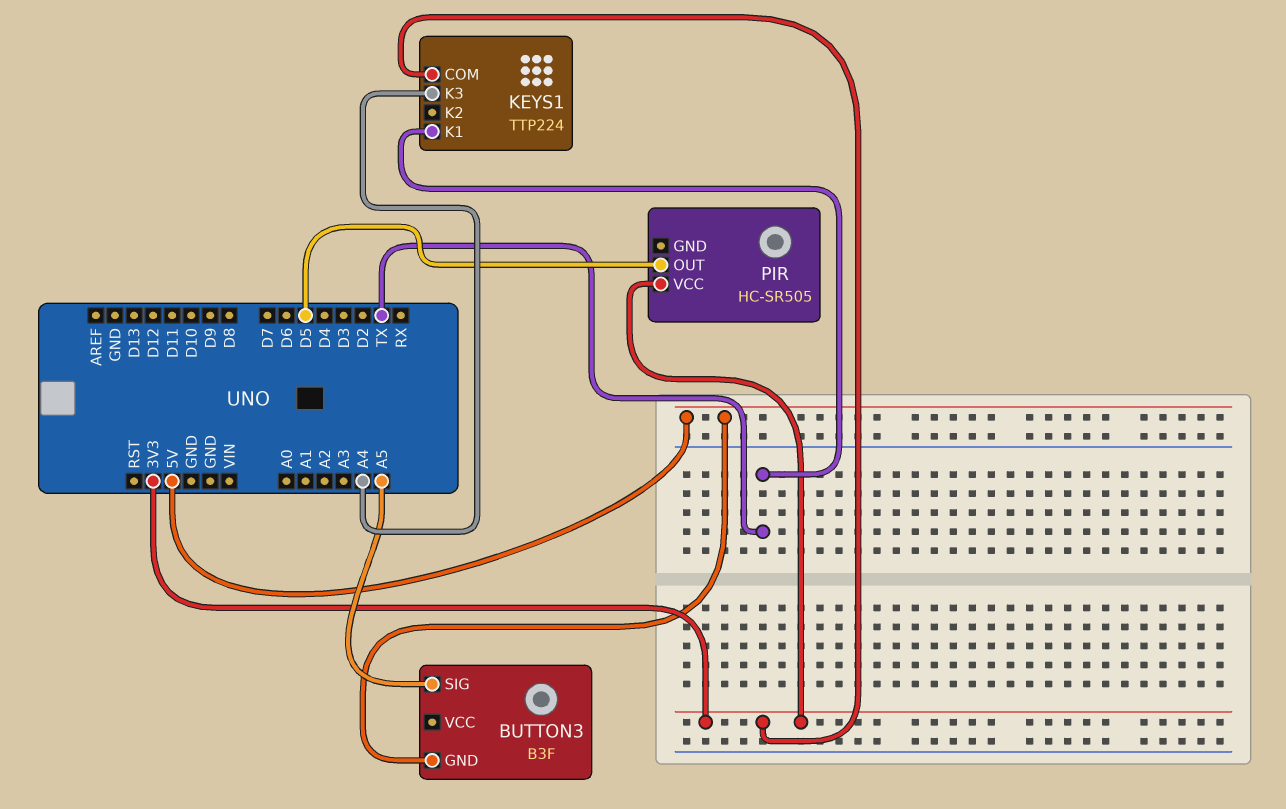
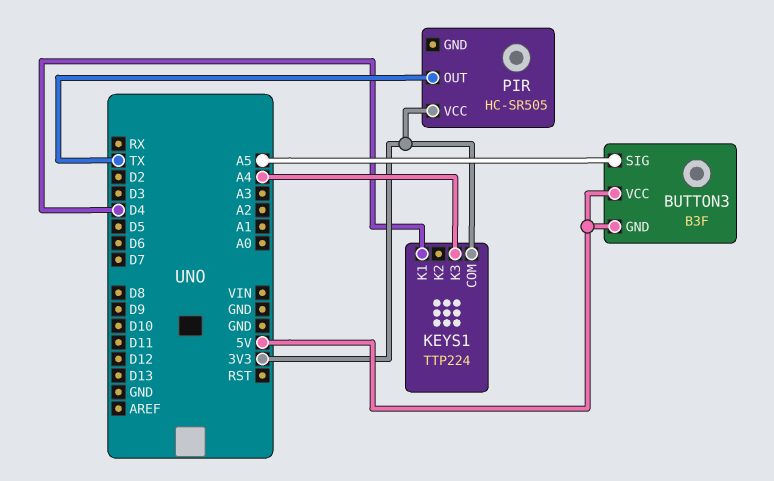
BUTTON3 pin VCC: none -> 5V
KEYS1 pin K1: TX -> D4
PIR pin OUT: D5 -> TX

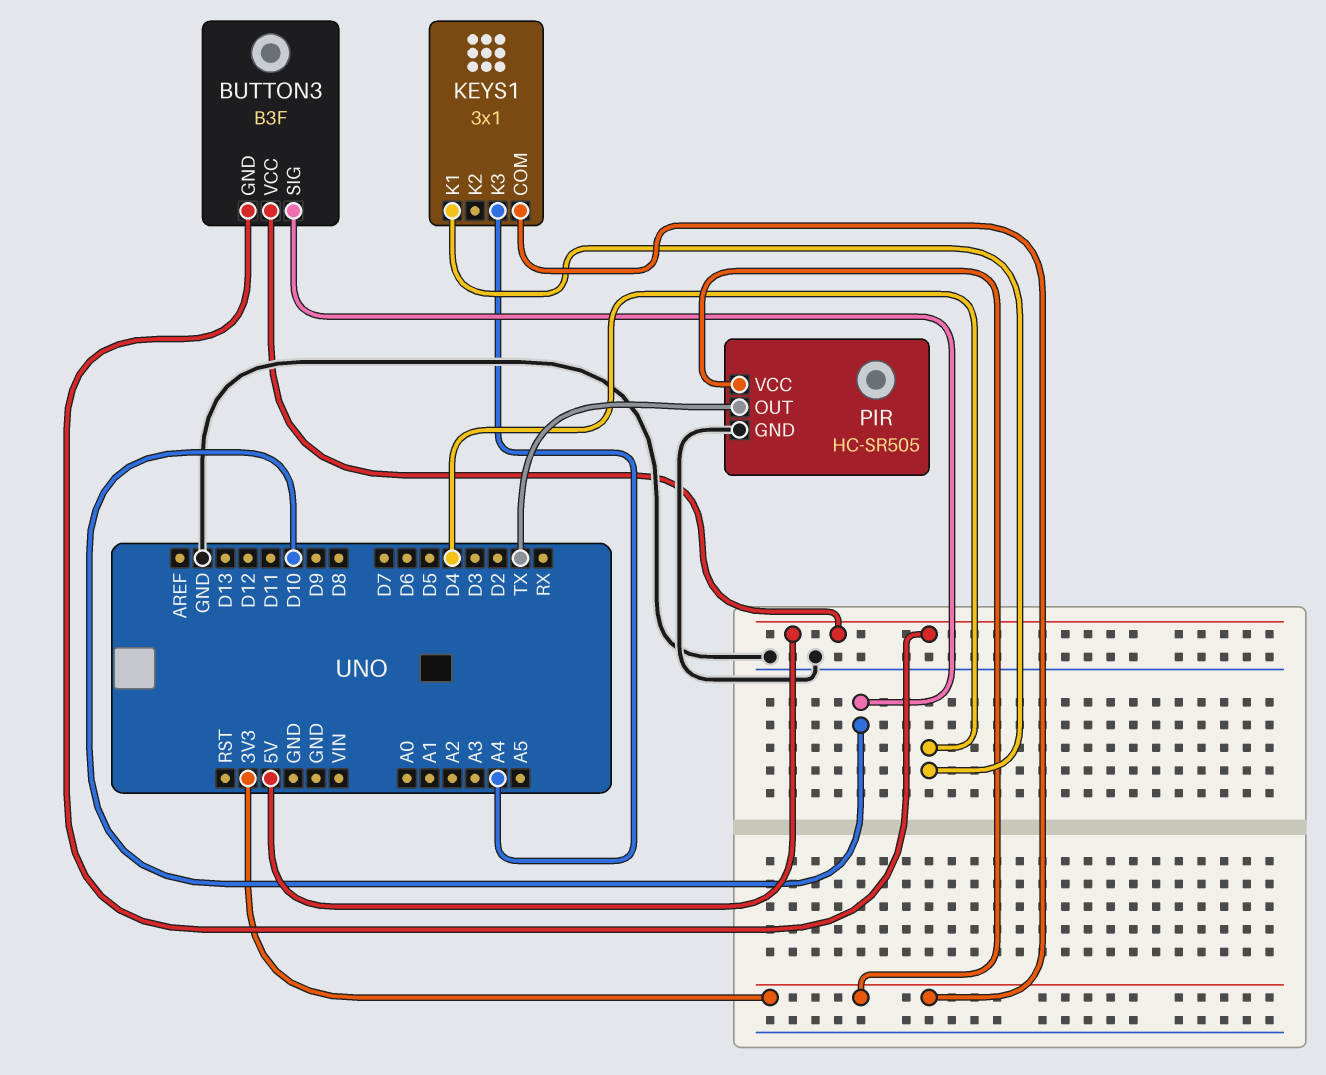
BUTTON3 pin SIG: A5 -> D10
KEYS1: TTP224 -> 3x1
PIR pin GND: none -> GND

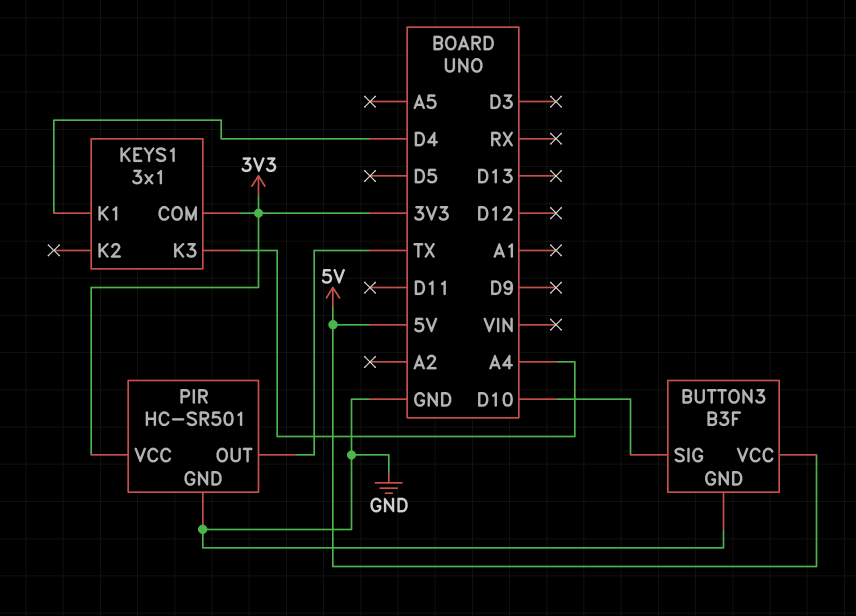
BUTTON3 pin GND: 5V -> GND
PIR: HC-SR505 -> HC-SR501

